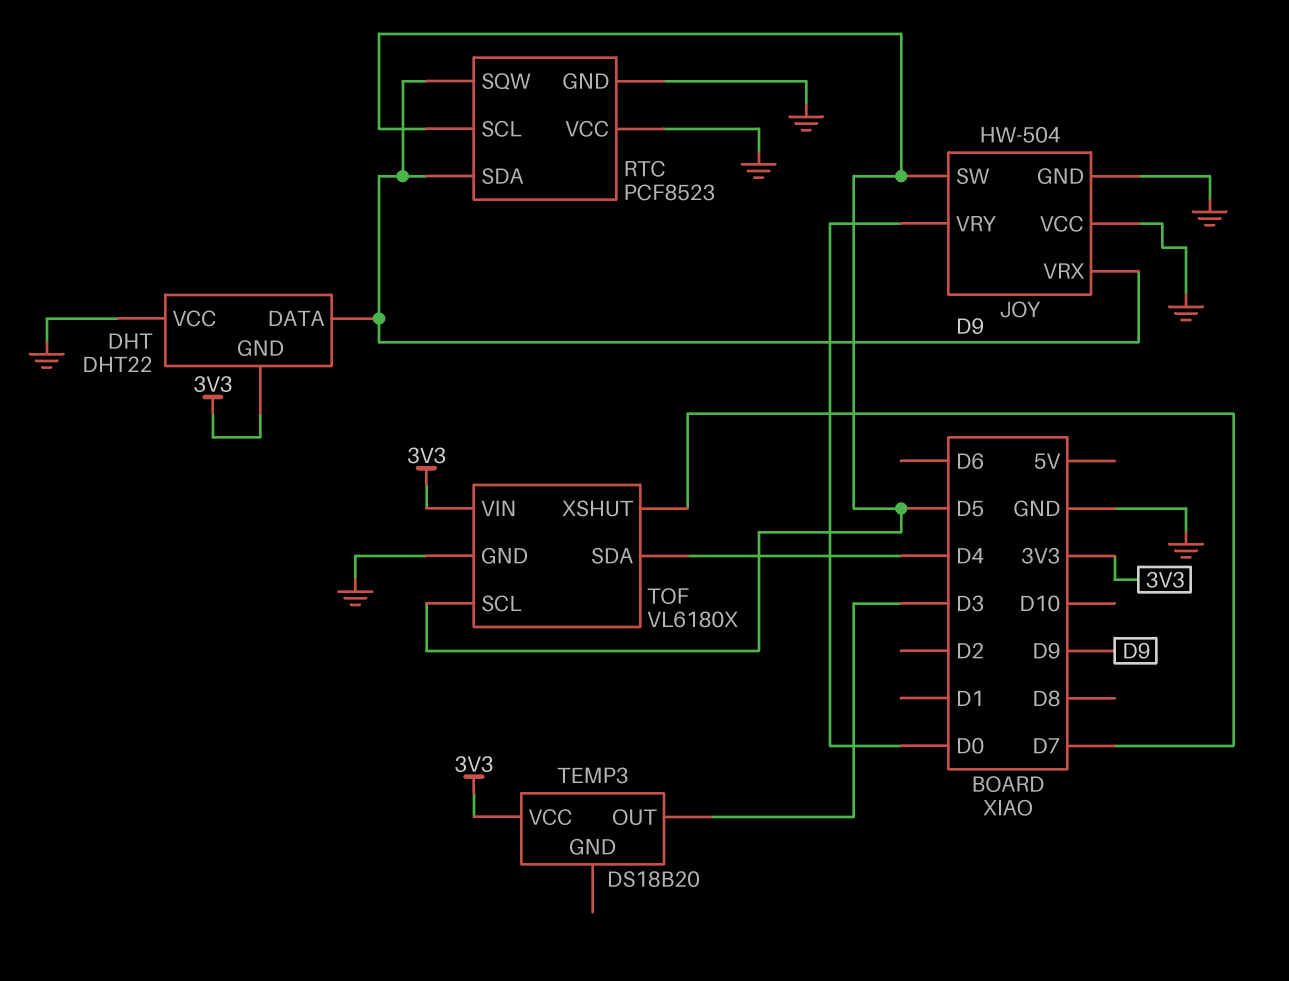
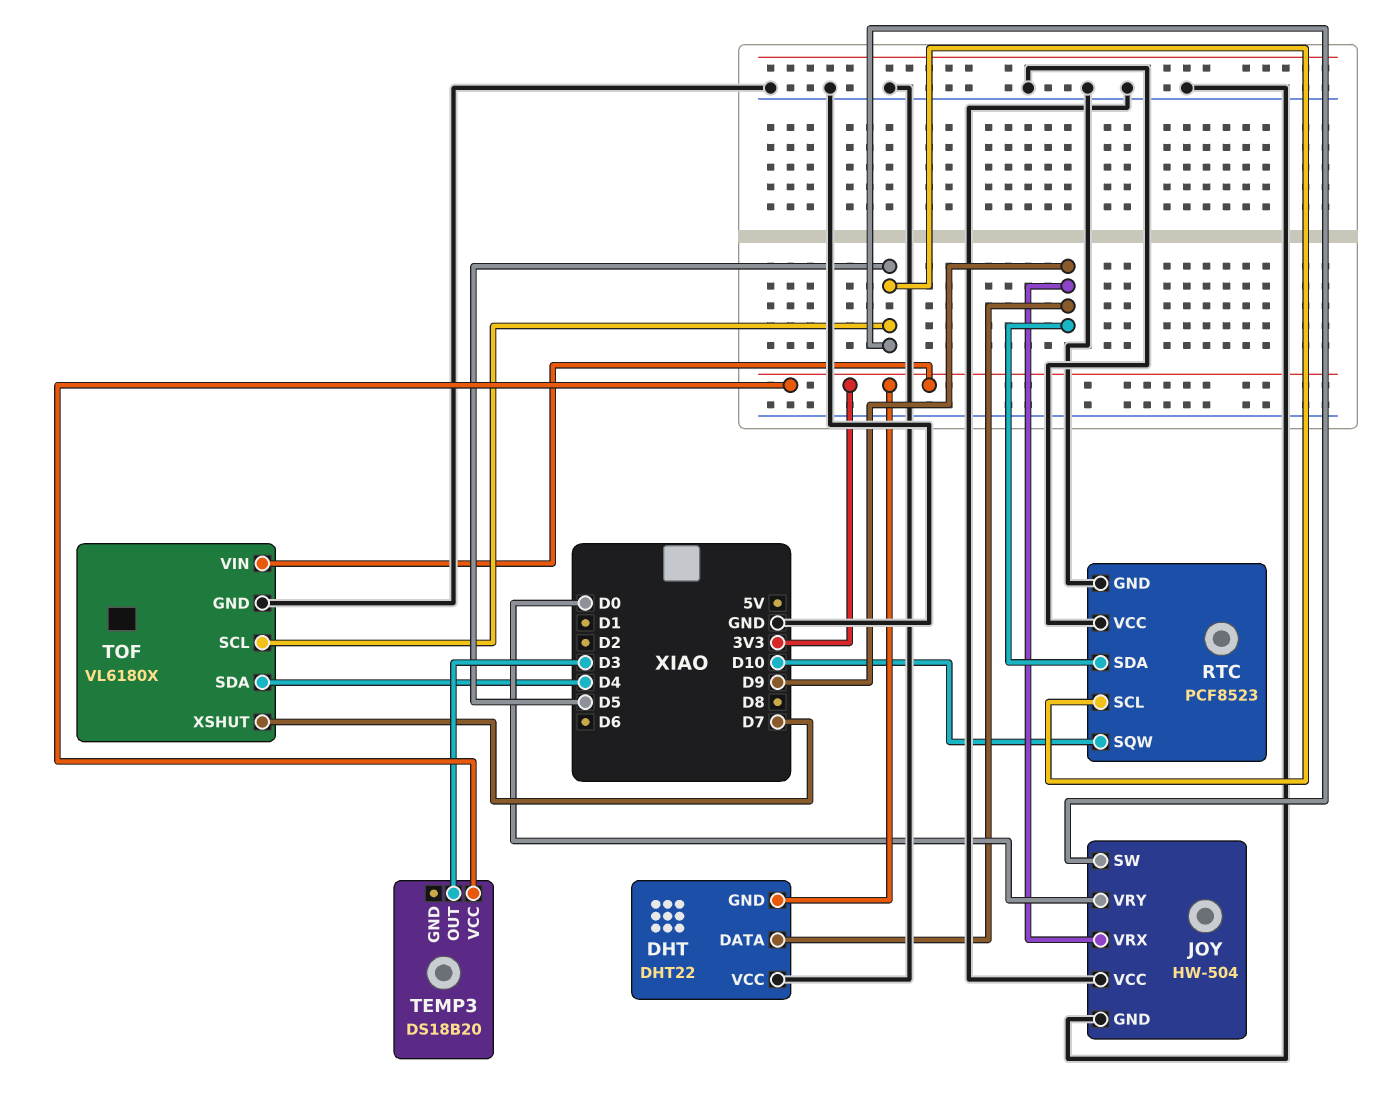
RTC pin SQW: D9 -> D10

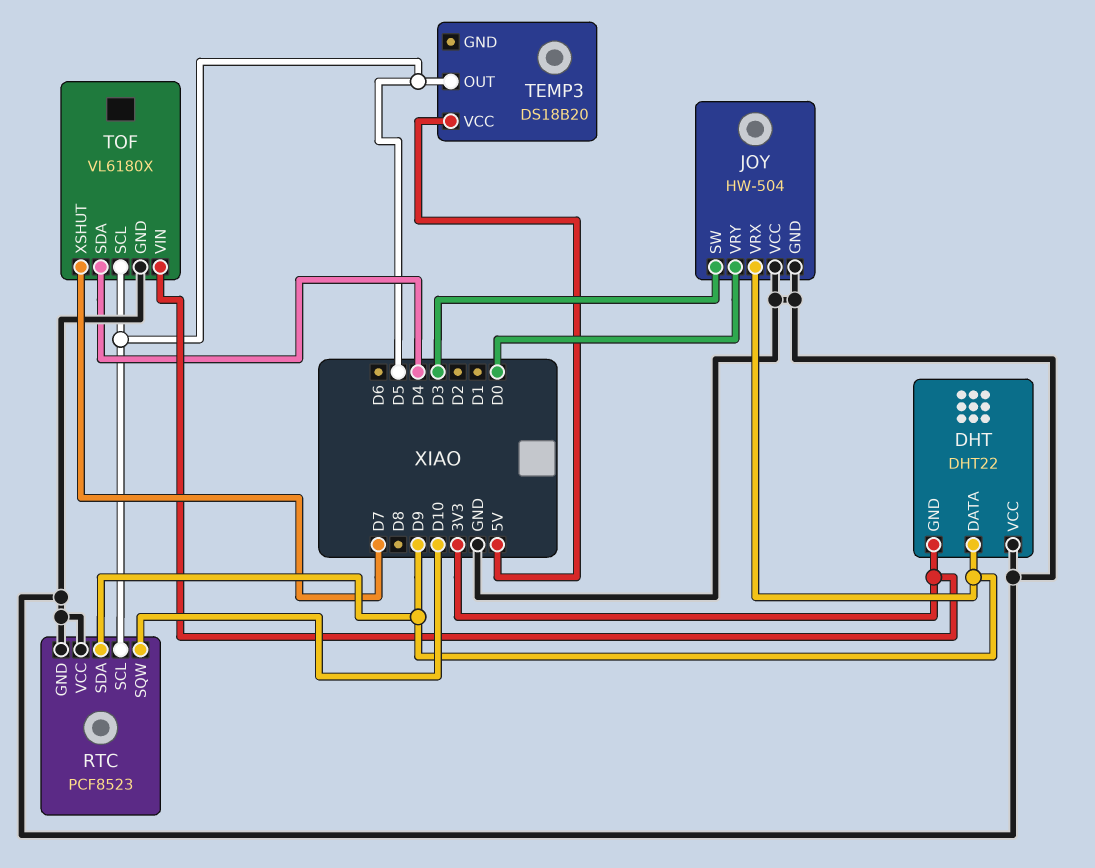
JOY pin SW: D5 -> D3
TEMP3 pin OUT: D3 -> D5
TEMP3 pin VCC: 3V3 -> 5V

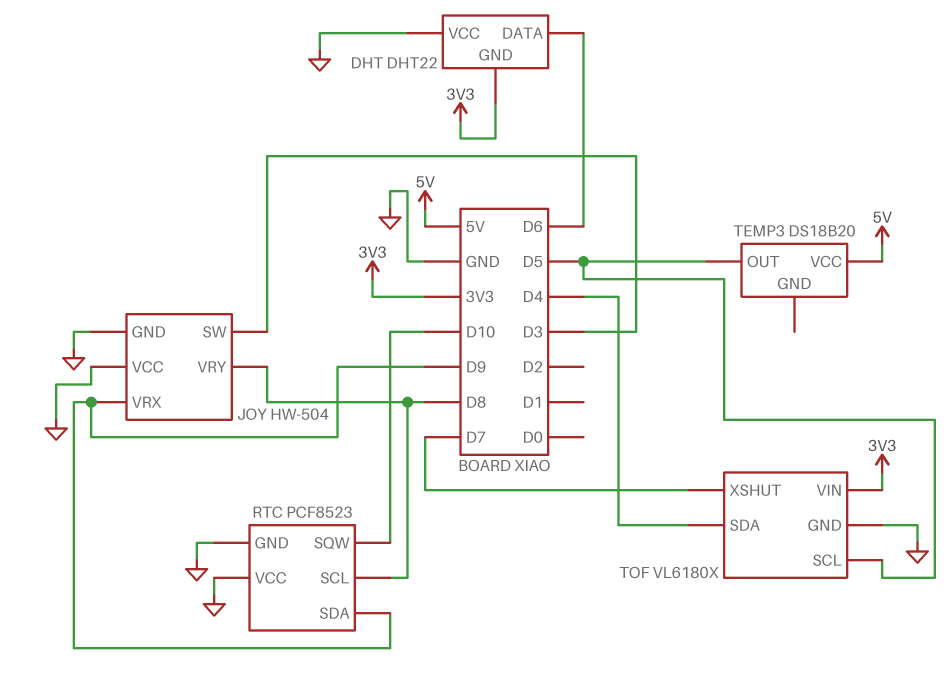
DHT pin DATA: D9 -> D6
JOY pin VRY: D0 -> D8
RTC pin SCL: D5 -> D8

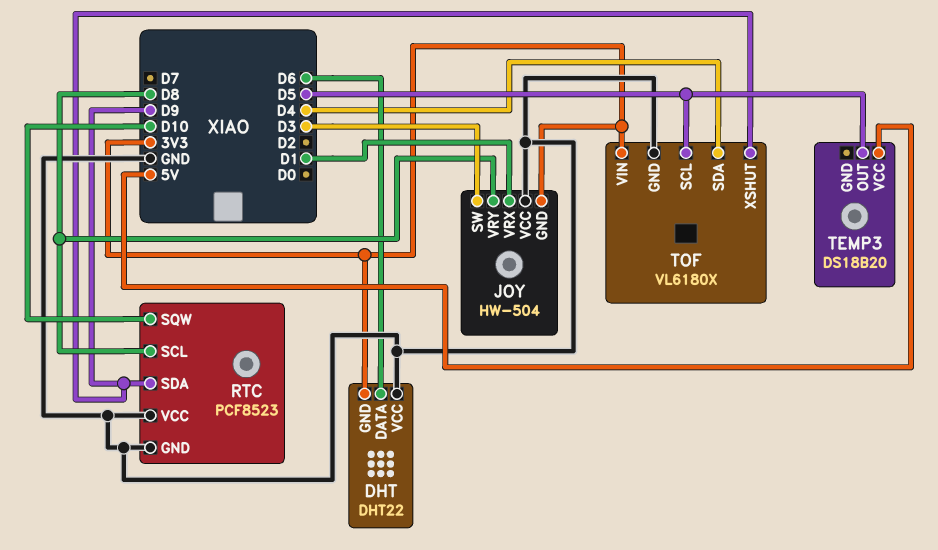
JOY pin GND: GND -> 3V3
JOY pin VRX: D9 -> D1
TOF pin XSHUT: D7 -> D9

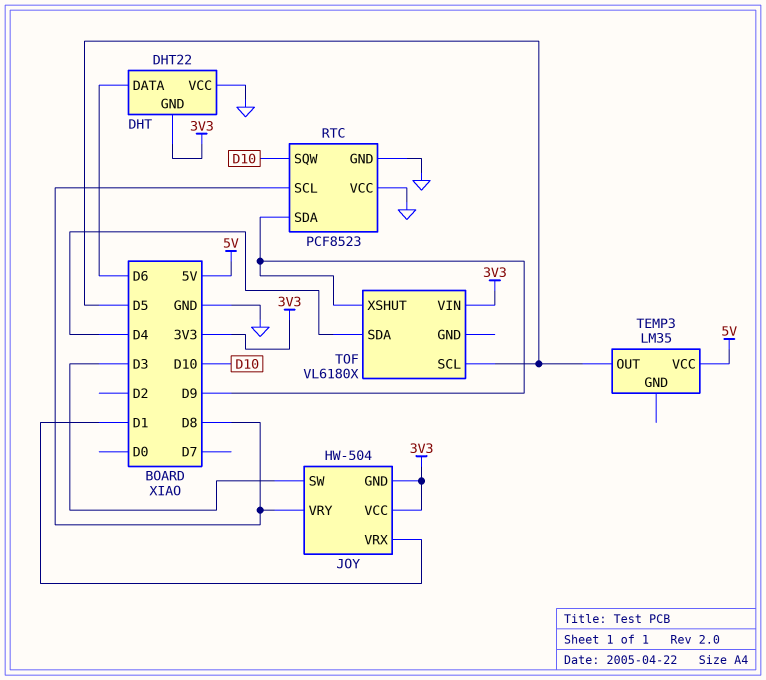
JOY pin VCC: GND -> 3V3
TEMP3: DS18B20 -> LM35
TOF pin GND: GND -> none

